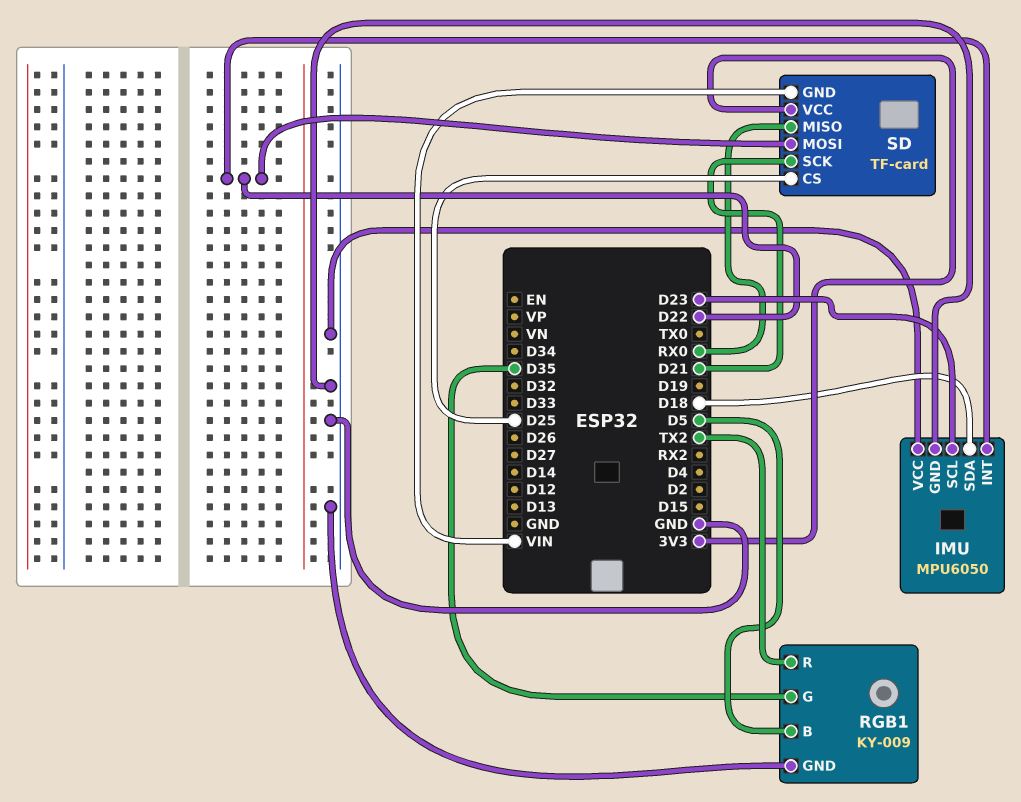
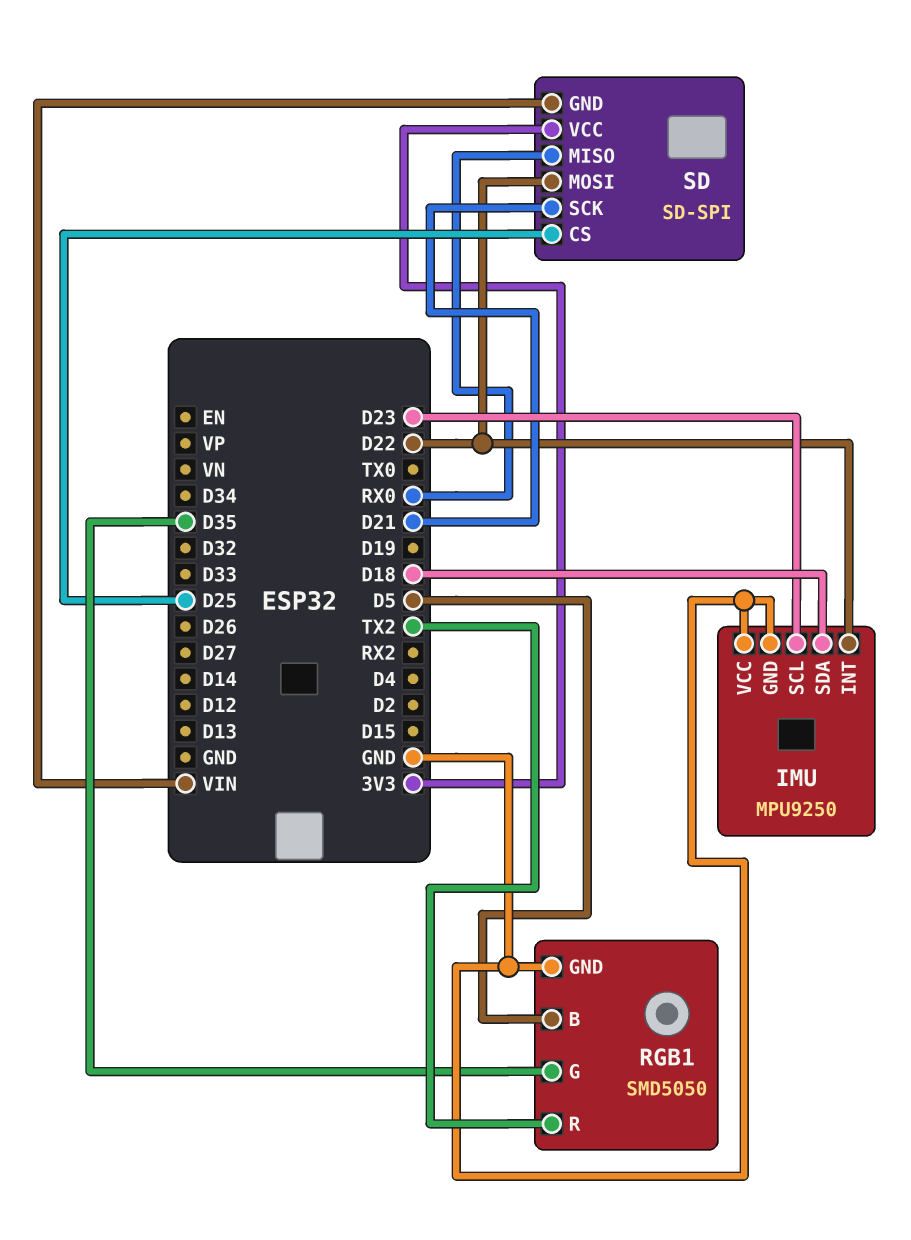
IMU: MPU6050 -> MPU9250
RGB1: KY-009 -> SMD5050
SD: TF-card -> SD-SPI

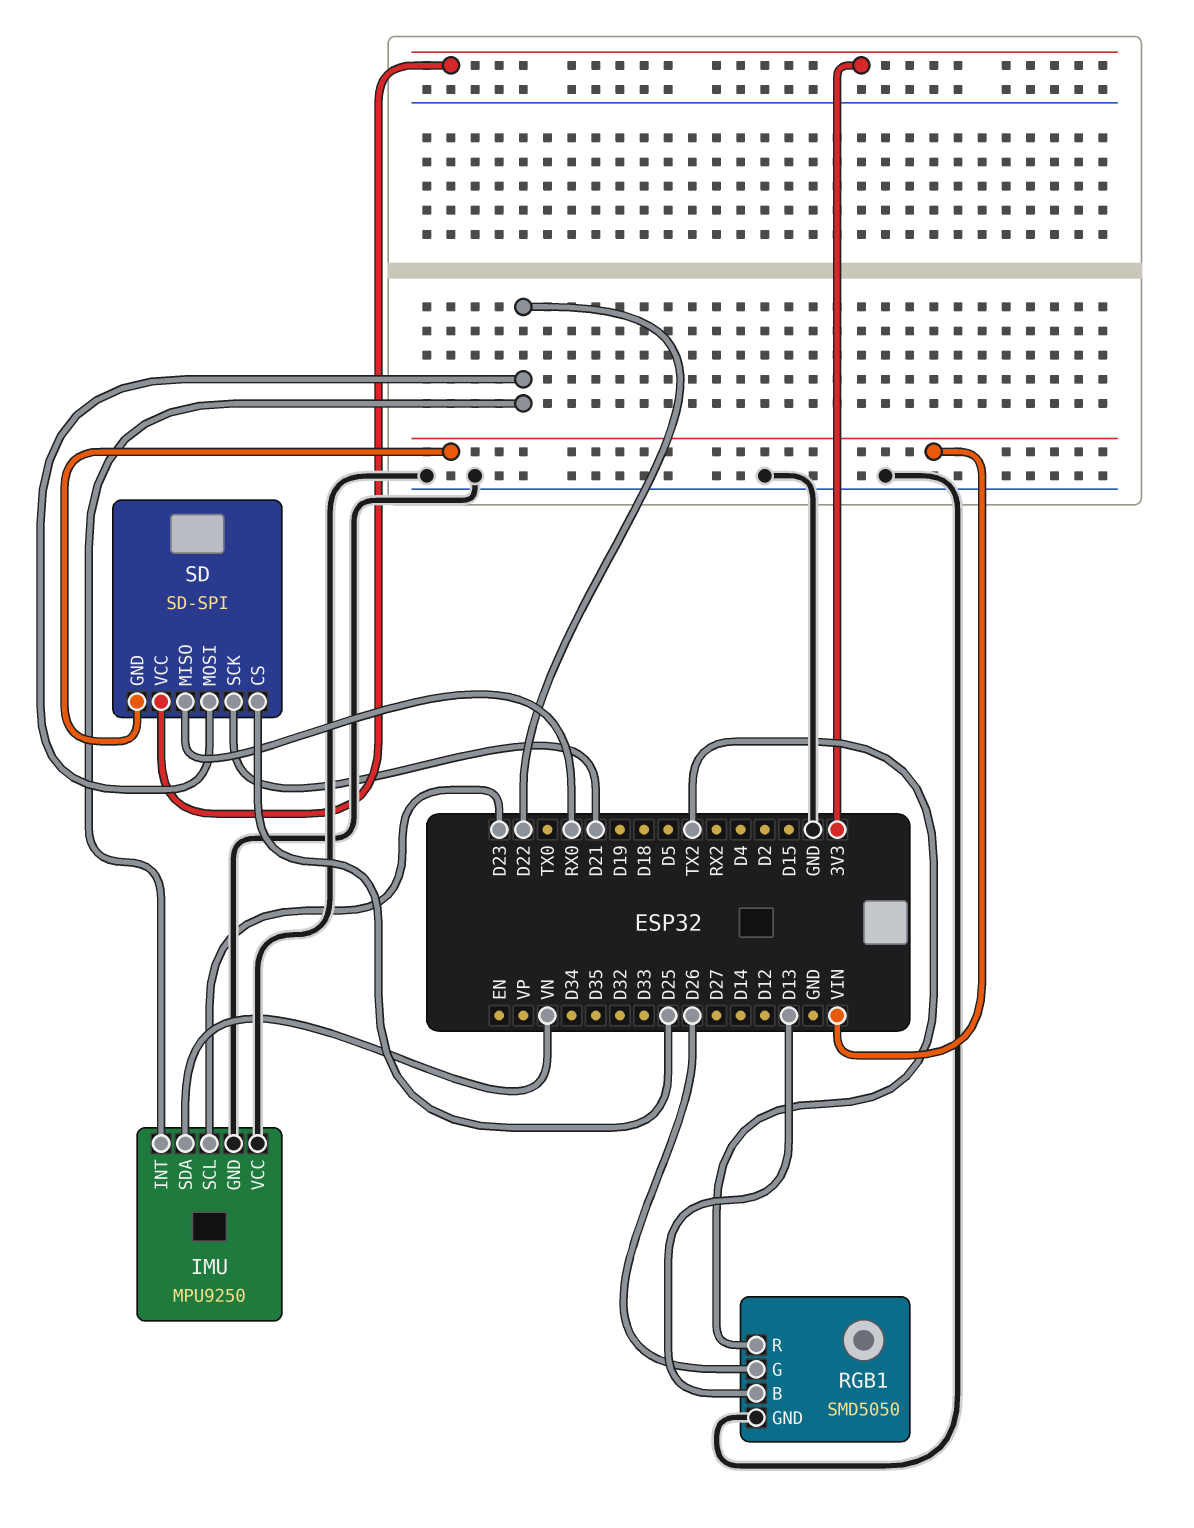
IMU pin SDA: D18 -> VN
RGB1 pin B: D5 -> D13
RGB1 pin G: D35 -> D26

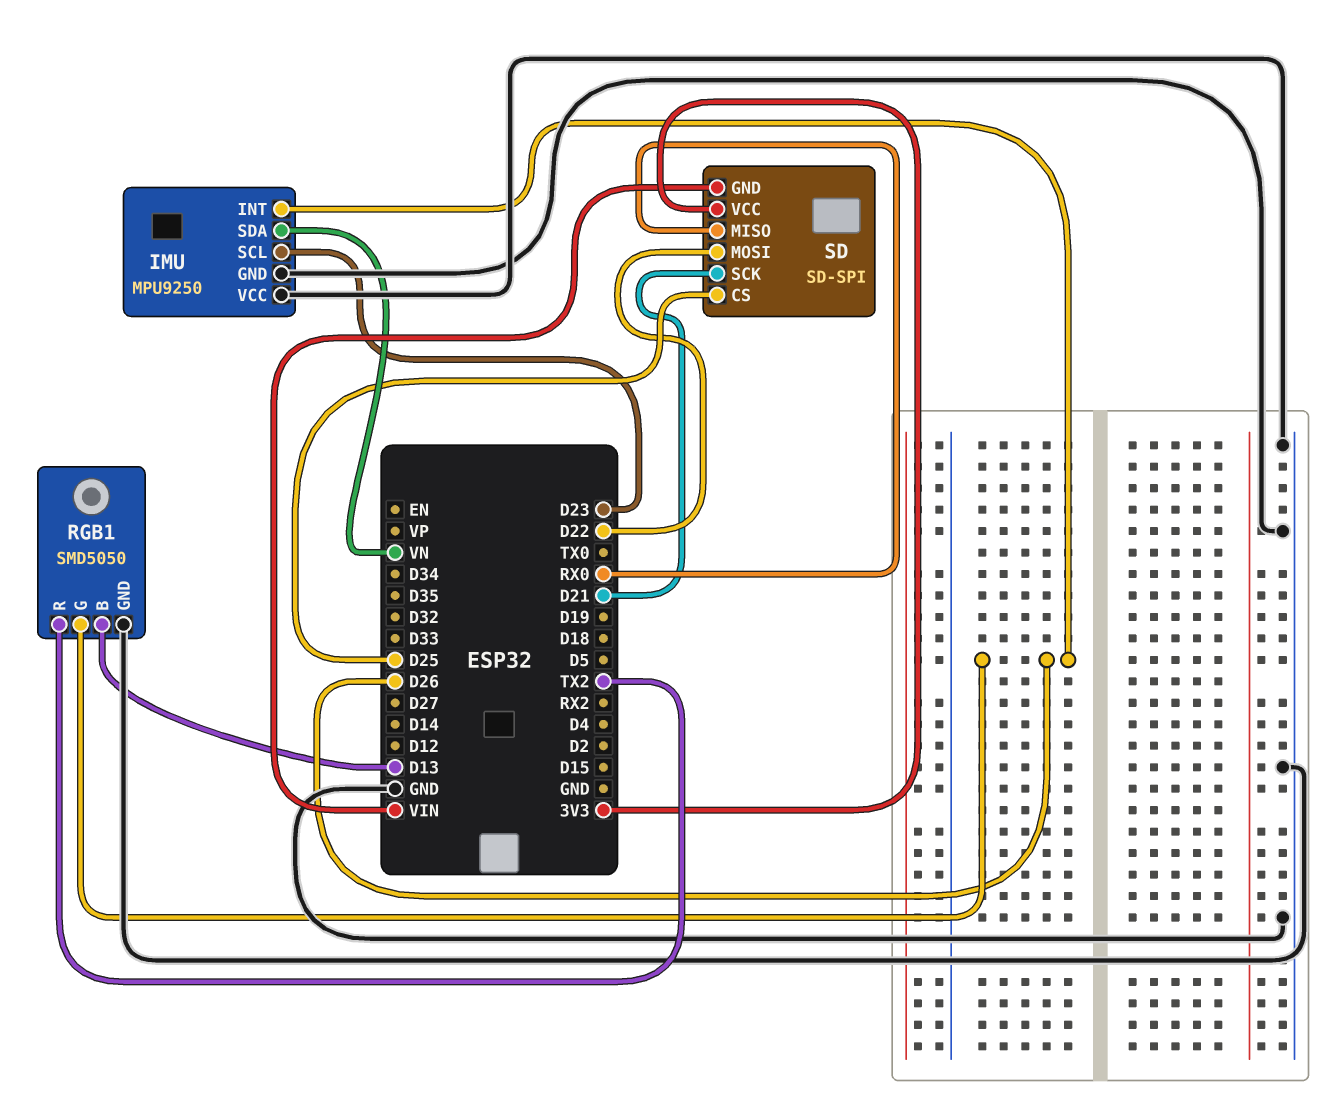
IMU pin INT: D22 -> D26

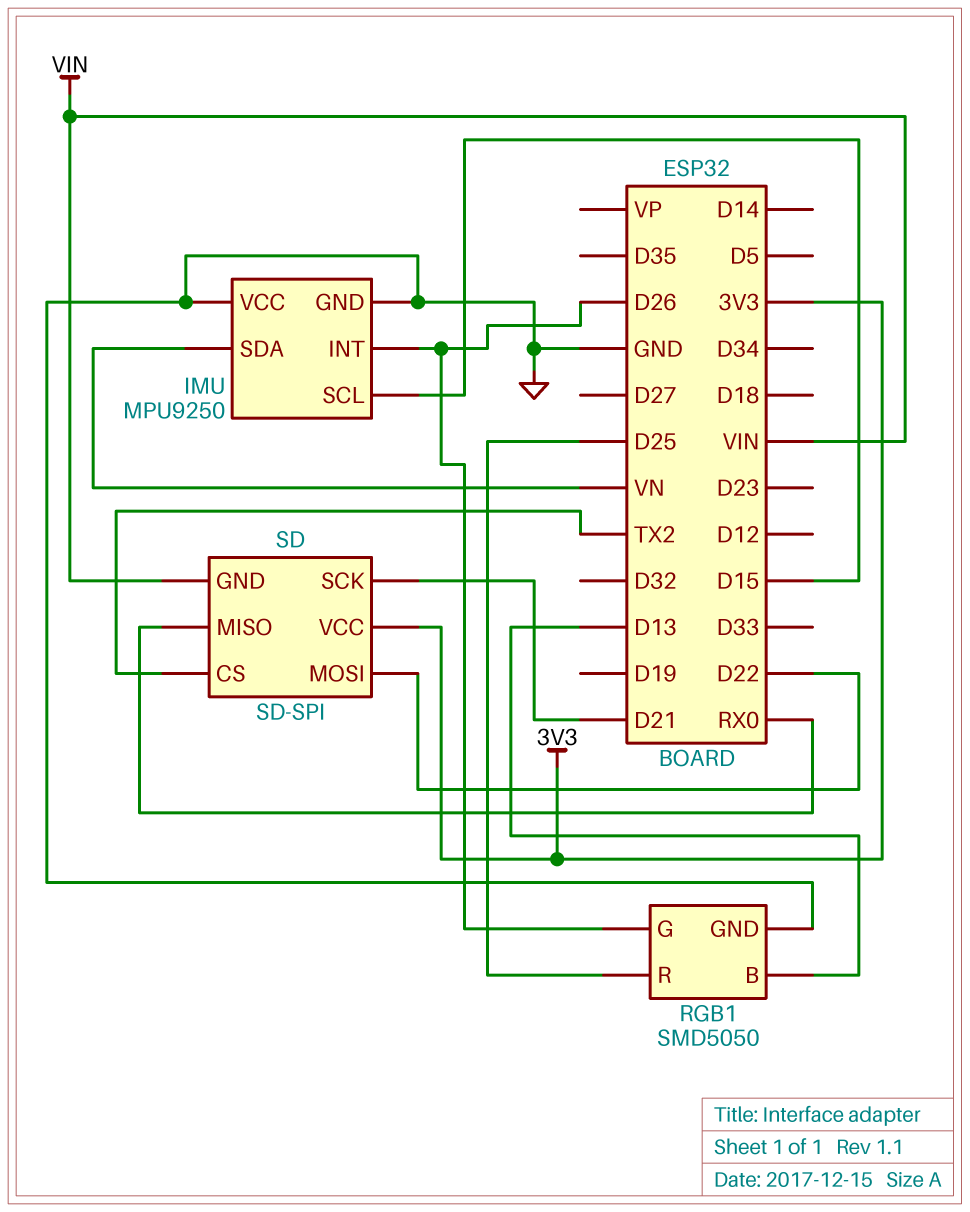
IMU pin SCL: D23 -> D15
RGB1 pin R: TX2 -> D25
SD pin CS: D25 -> TX2

